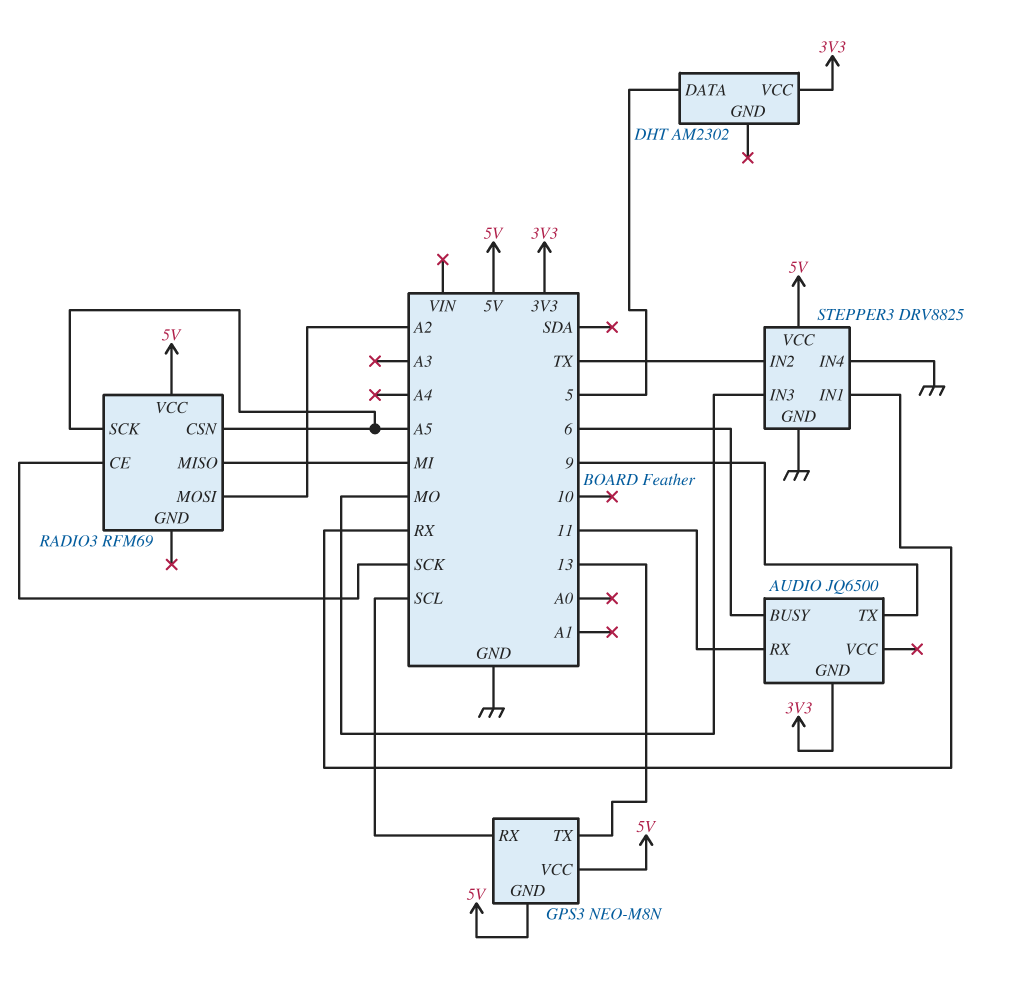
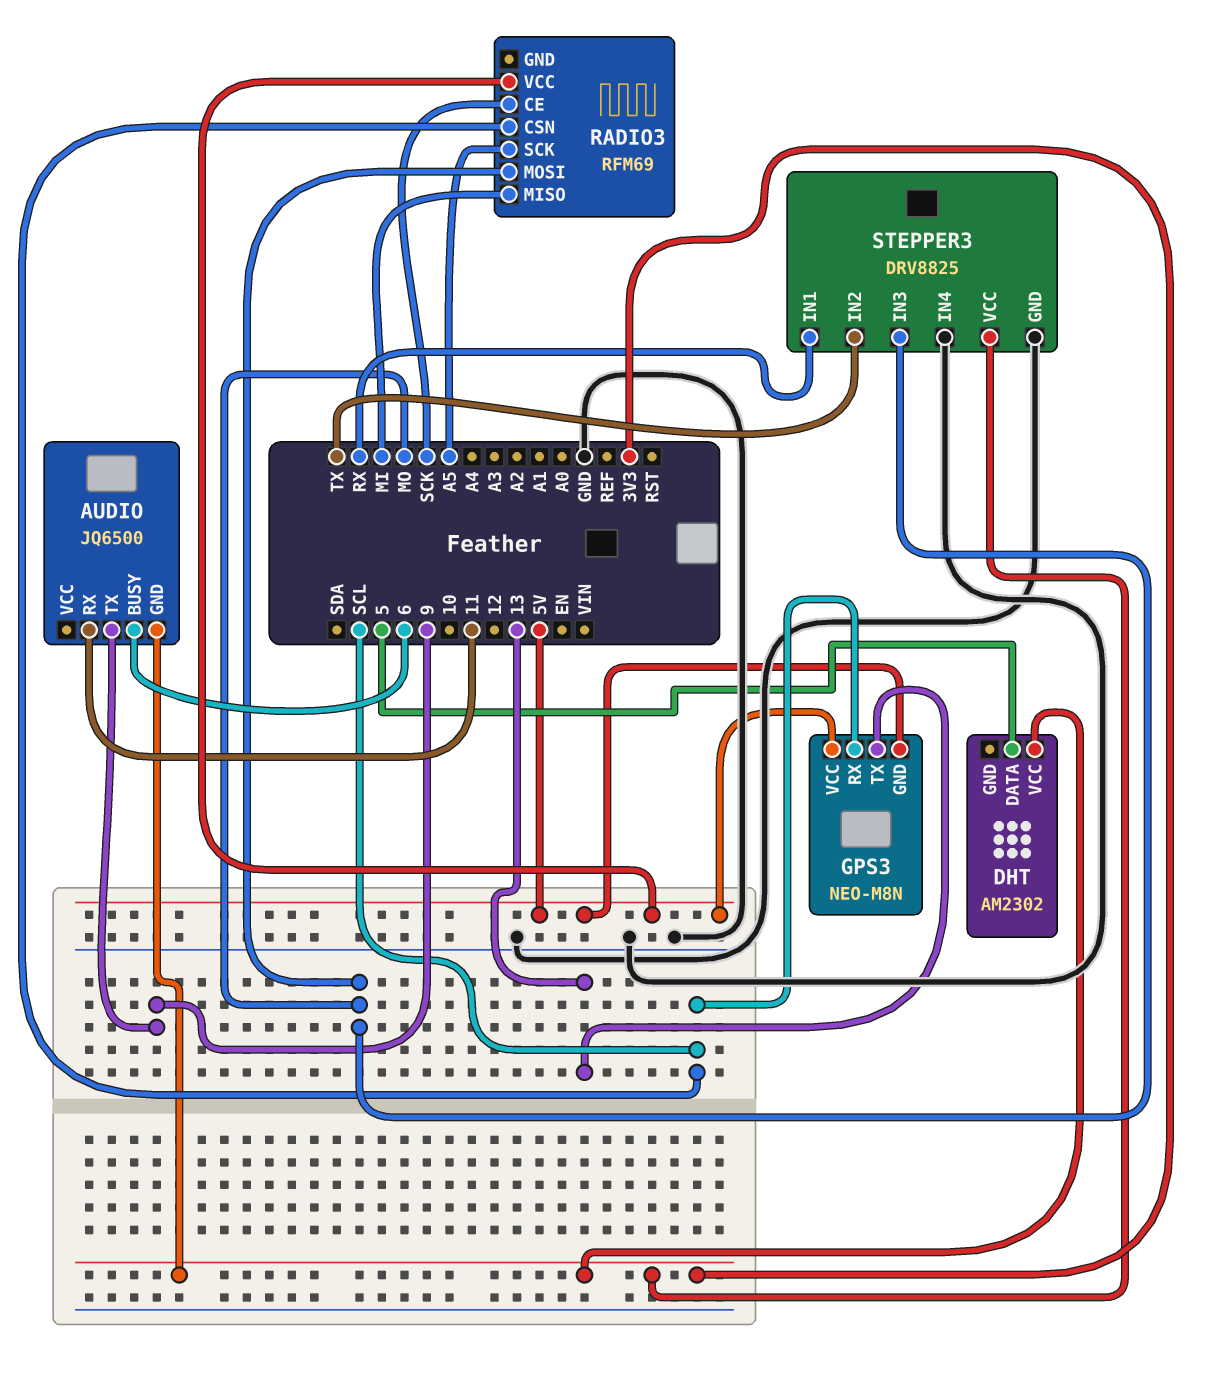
RADIO3 pin CSN: A5 -> SCL
RADIO3 pin MOSI: A2 -> MO
STEPPER3 pin VCC: 5V -> 3V3

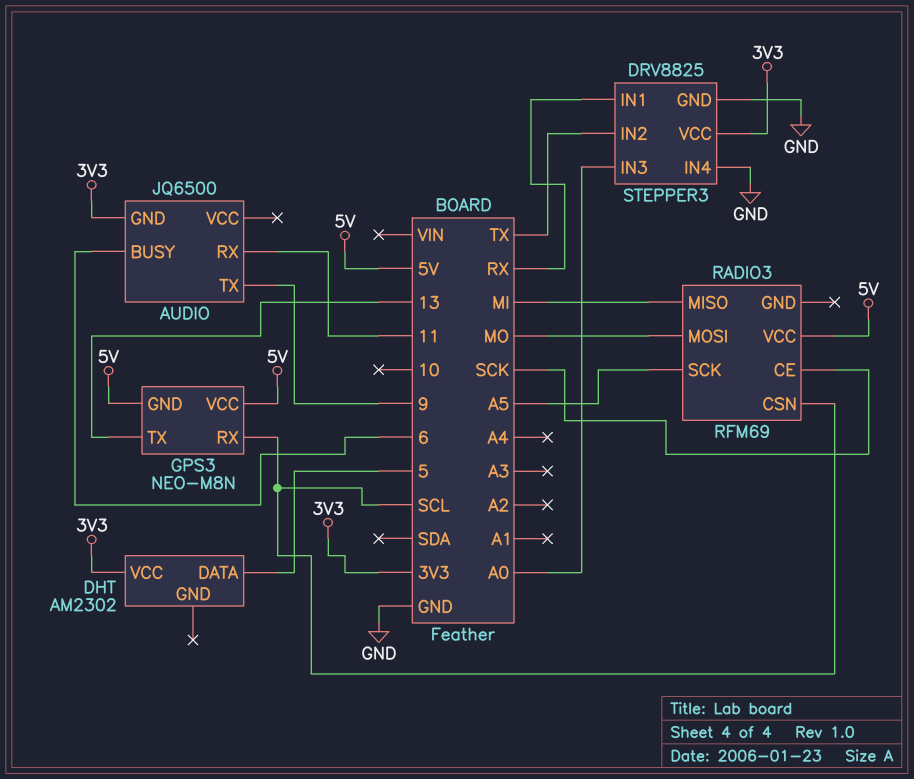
STEPPER3 pin IN3: MO -> A0

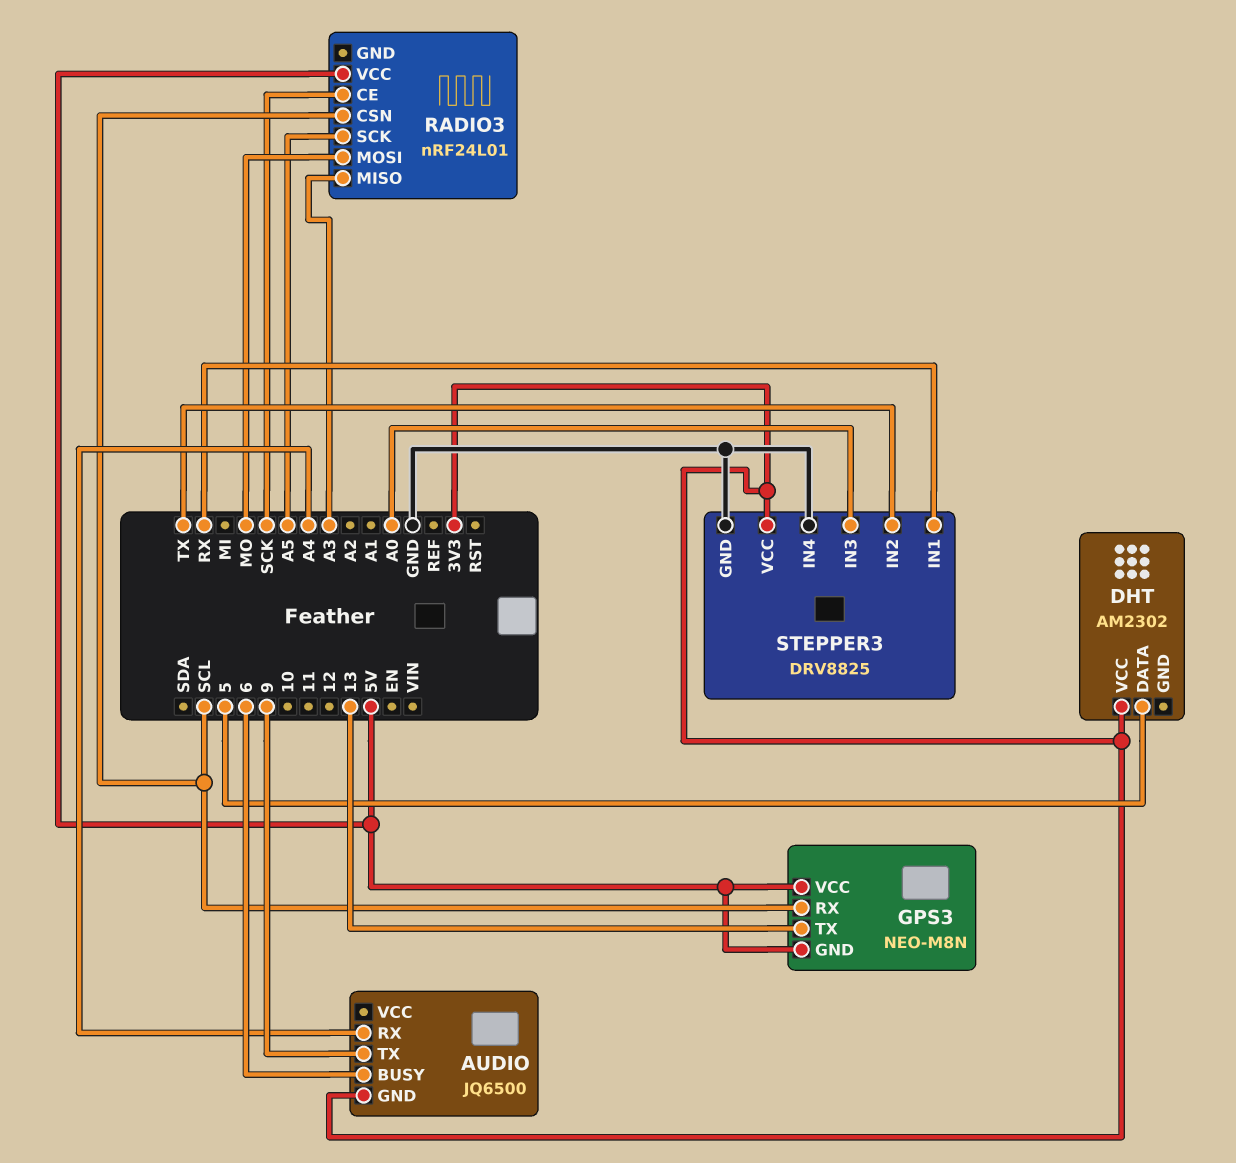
AUDIO pin RX: 11 -> A4
RADIO3: RFM69 -> nRF24L01
RADIO3 pin MISO: MI -> A3

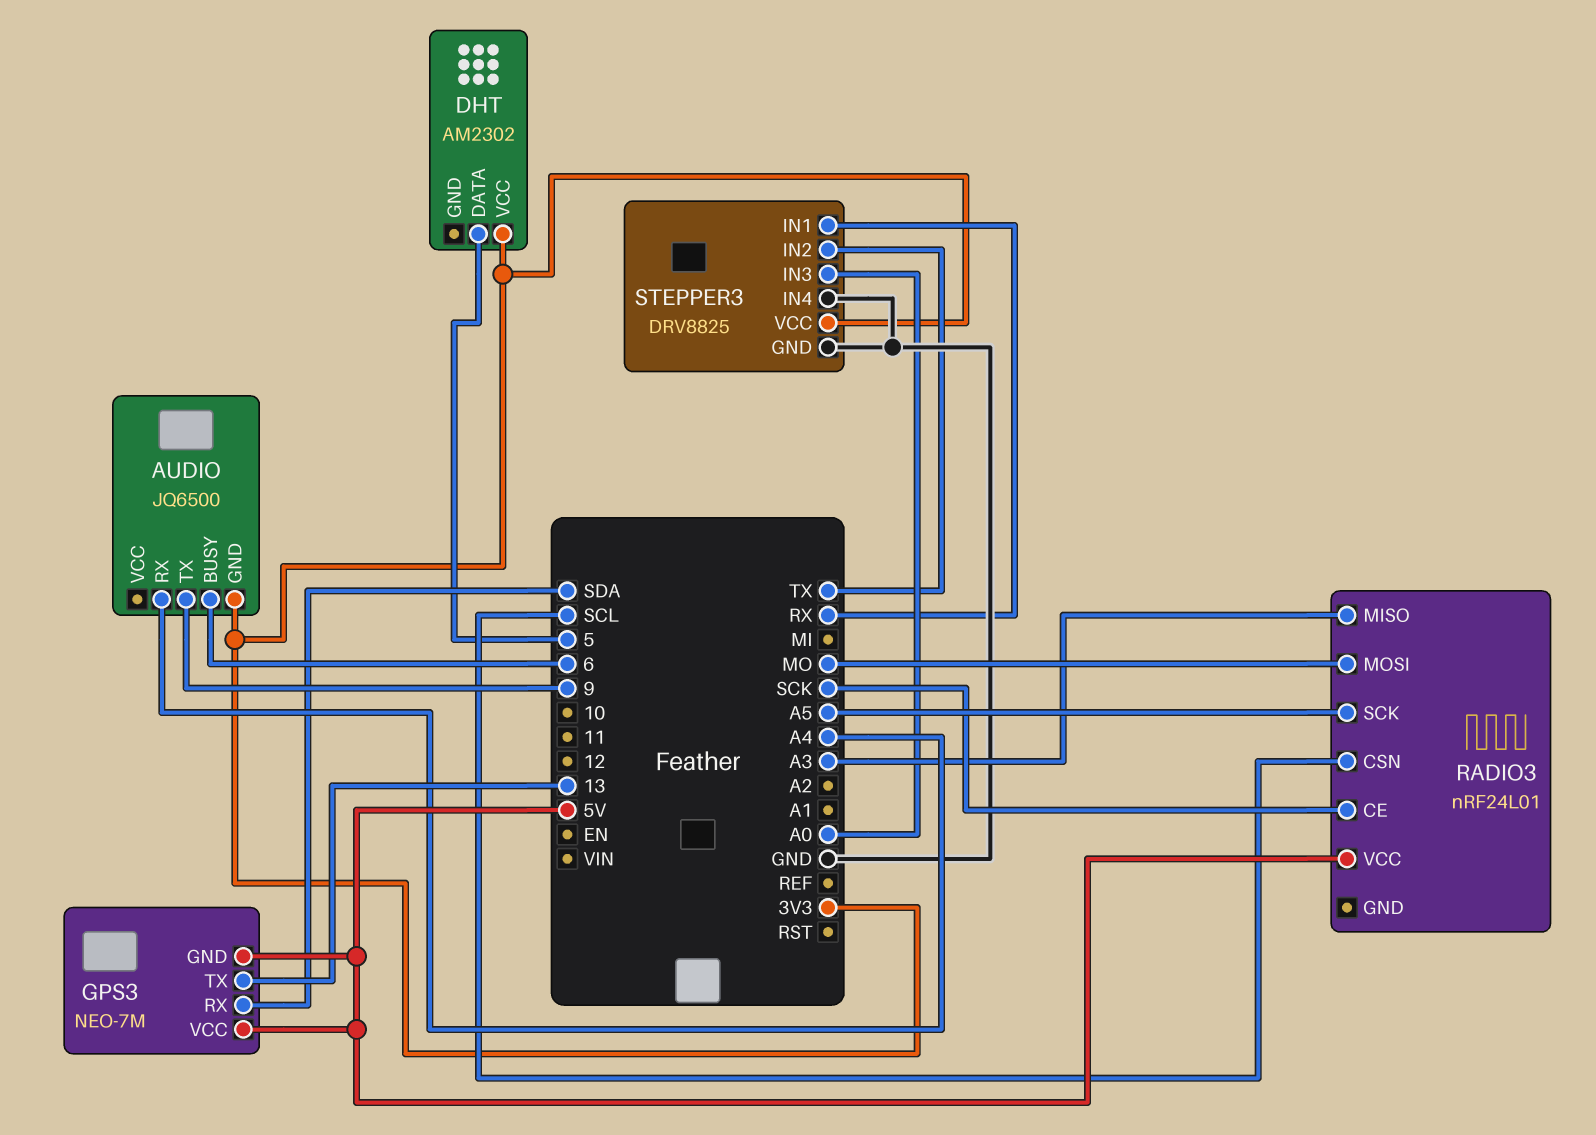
GPS3: NEO-M8N -> NEO-7M
GPS3 pin RX: SCL -> SDA

